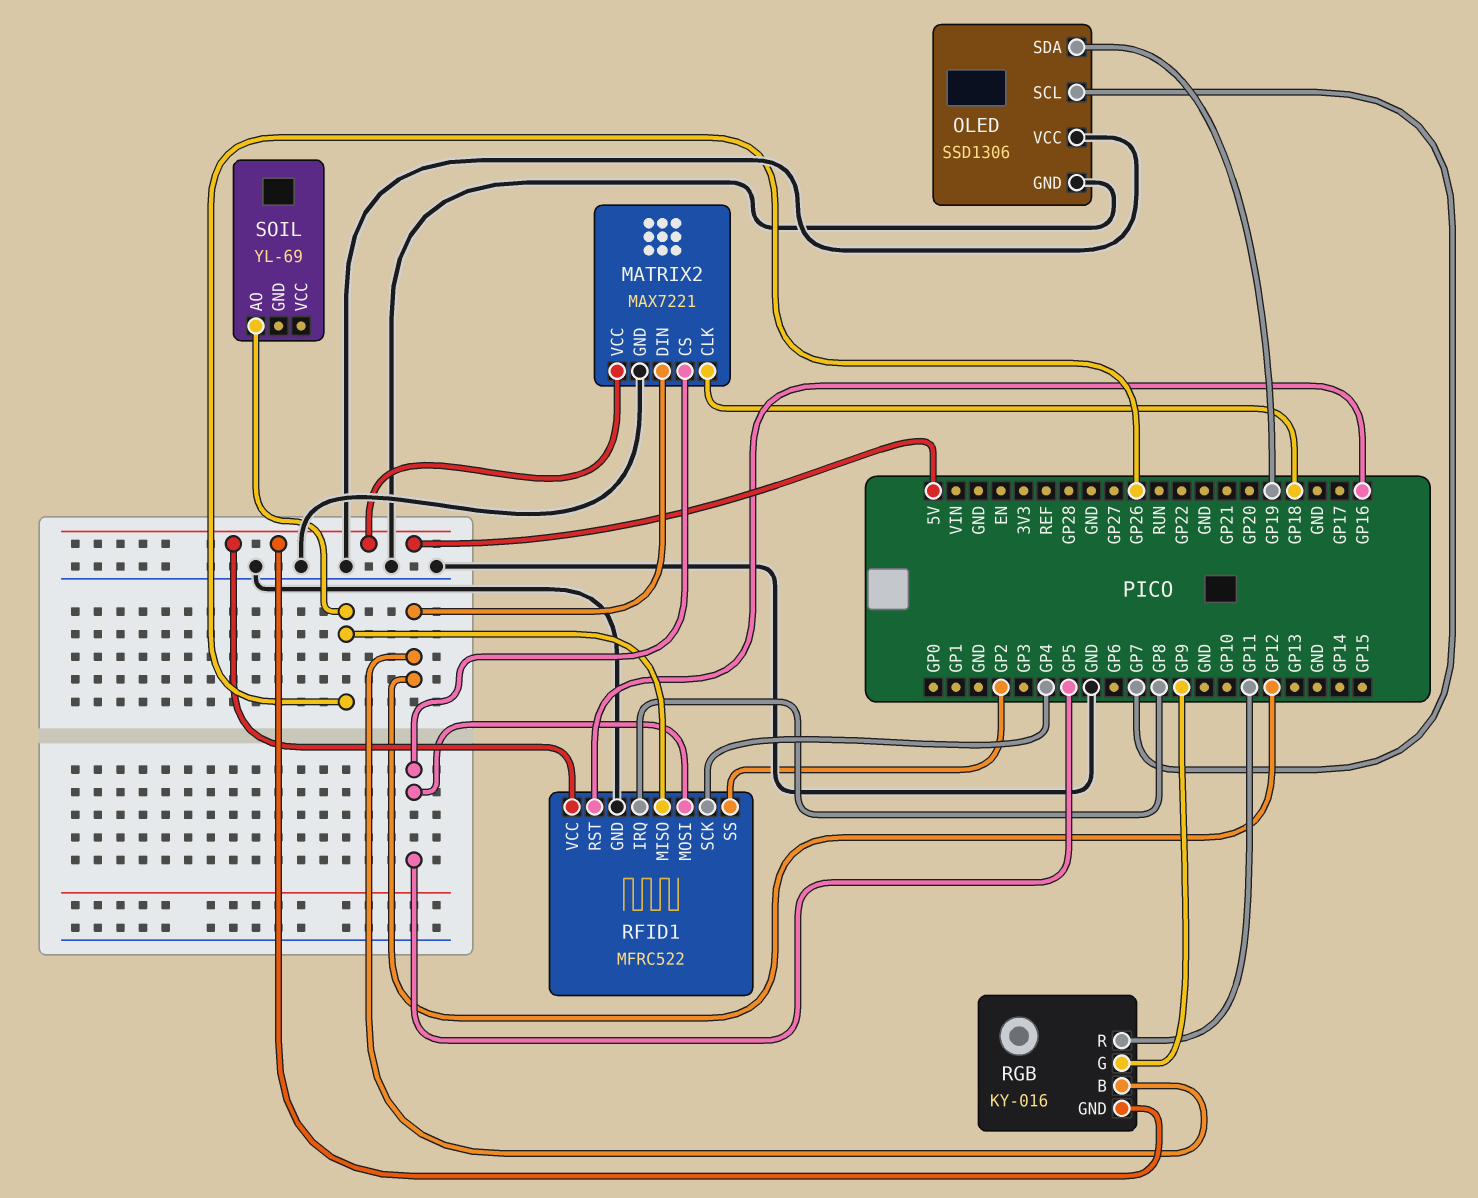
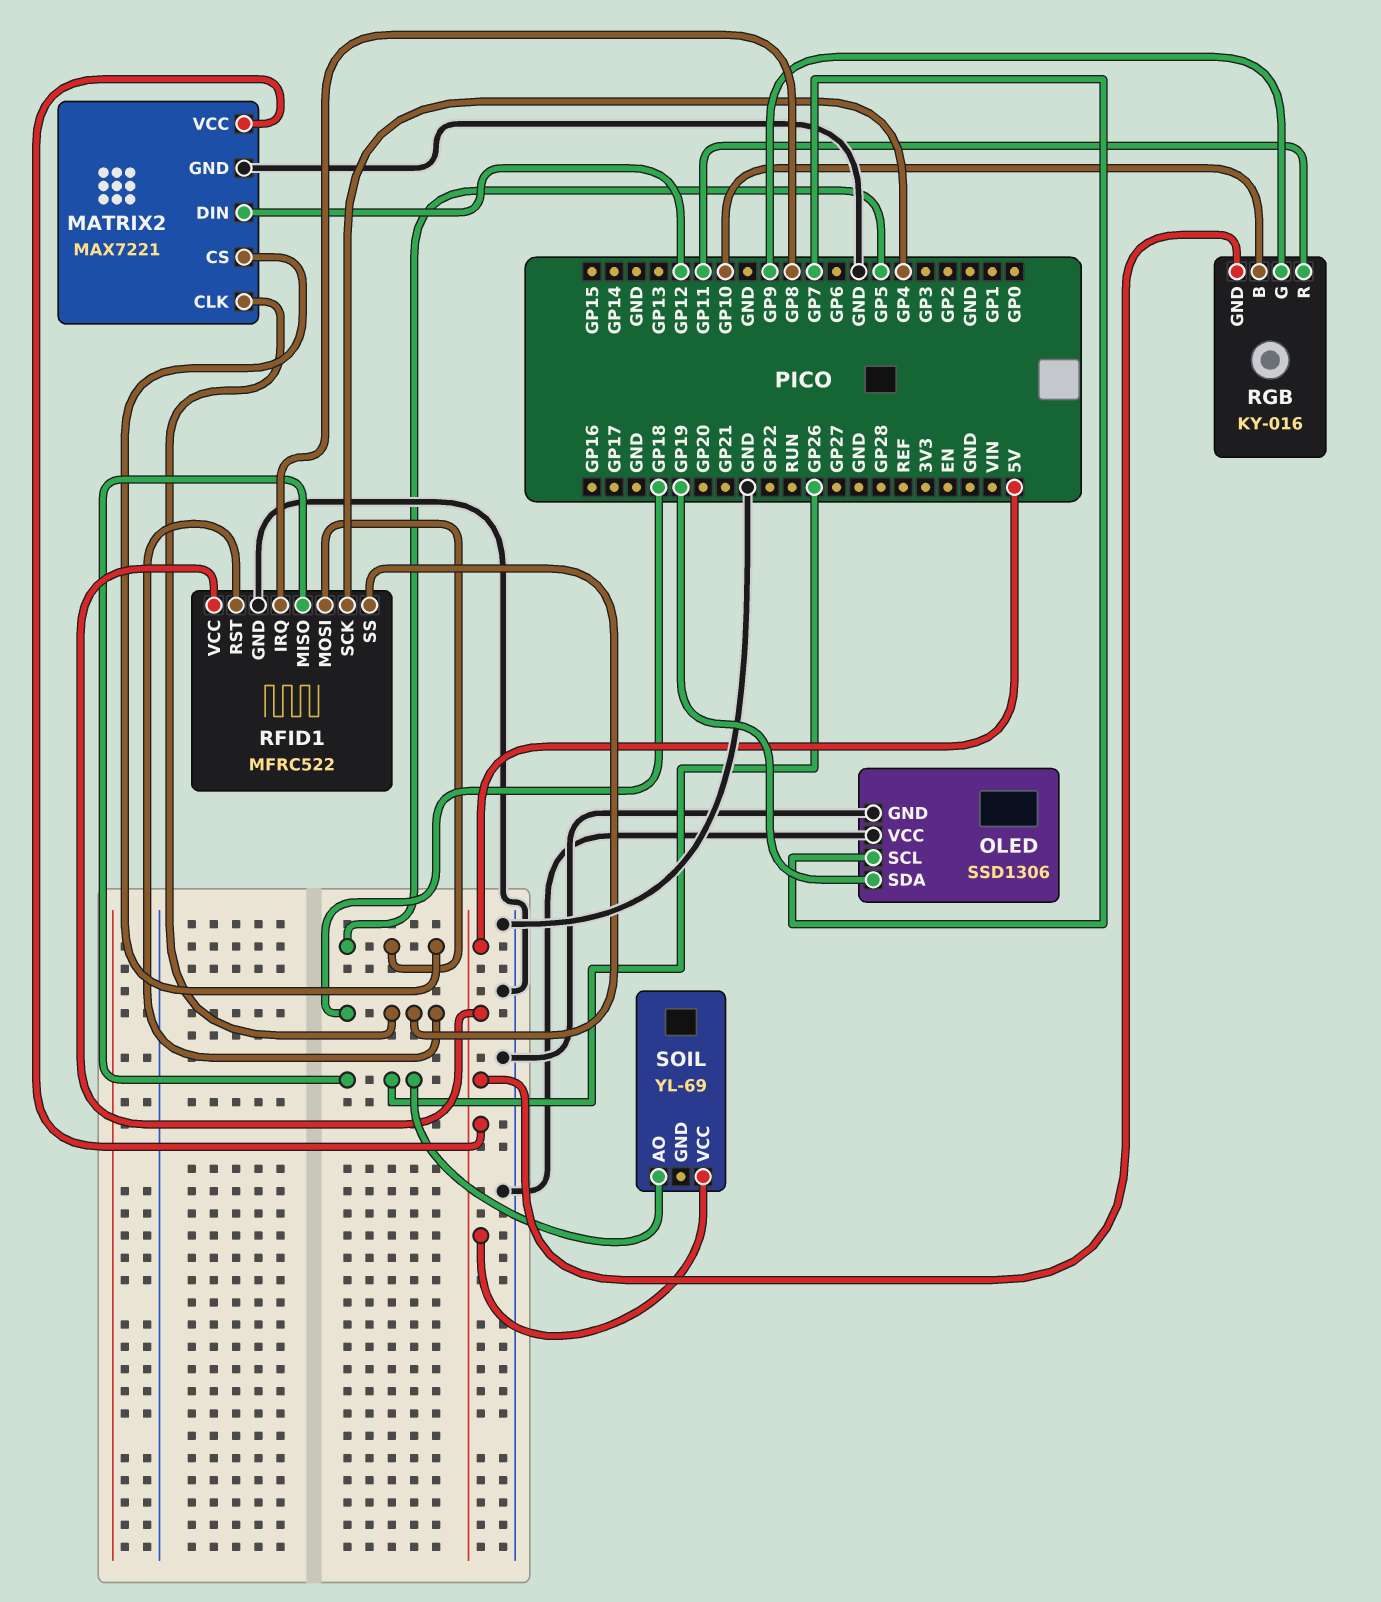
RFID1 pin RST: GP16 -> GP18
RFID1 pin SS: GP2 -> GP18
RGB pin B: GP12 -> GP10
SOIL pin VCC: none -> 5V

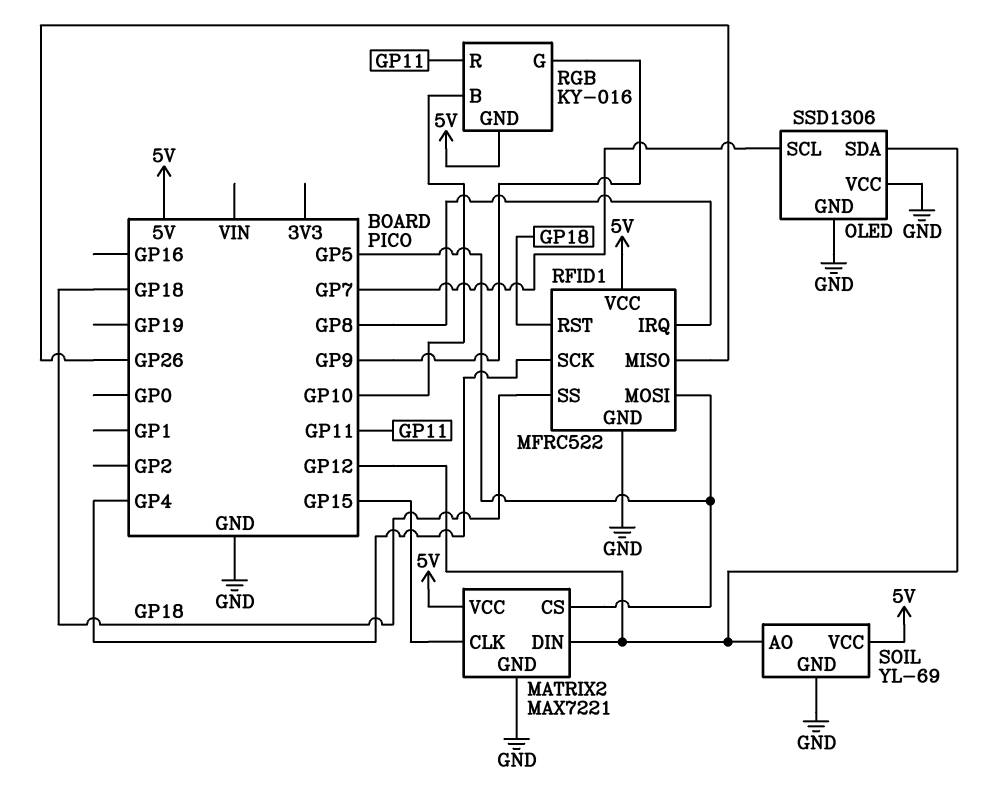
MATRIX2 pin CLK: GP18 -> GP15
OLED pin SDA: GP19 -> GP12
SOIL pin AO: GP26 -> GP12
SOIL pin GND: none -> GND

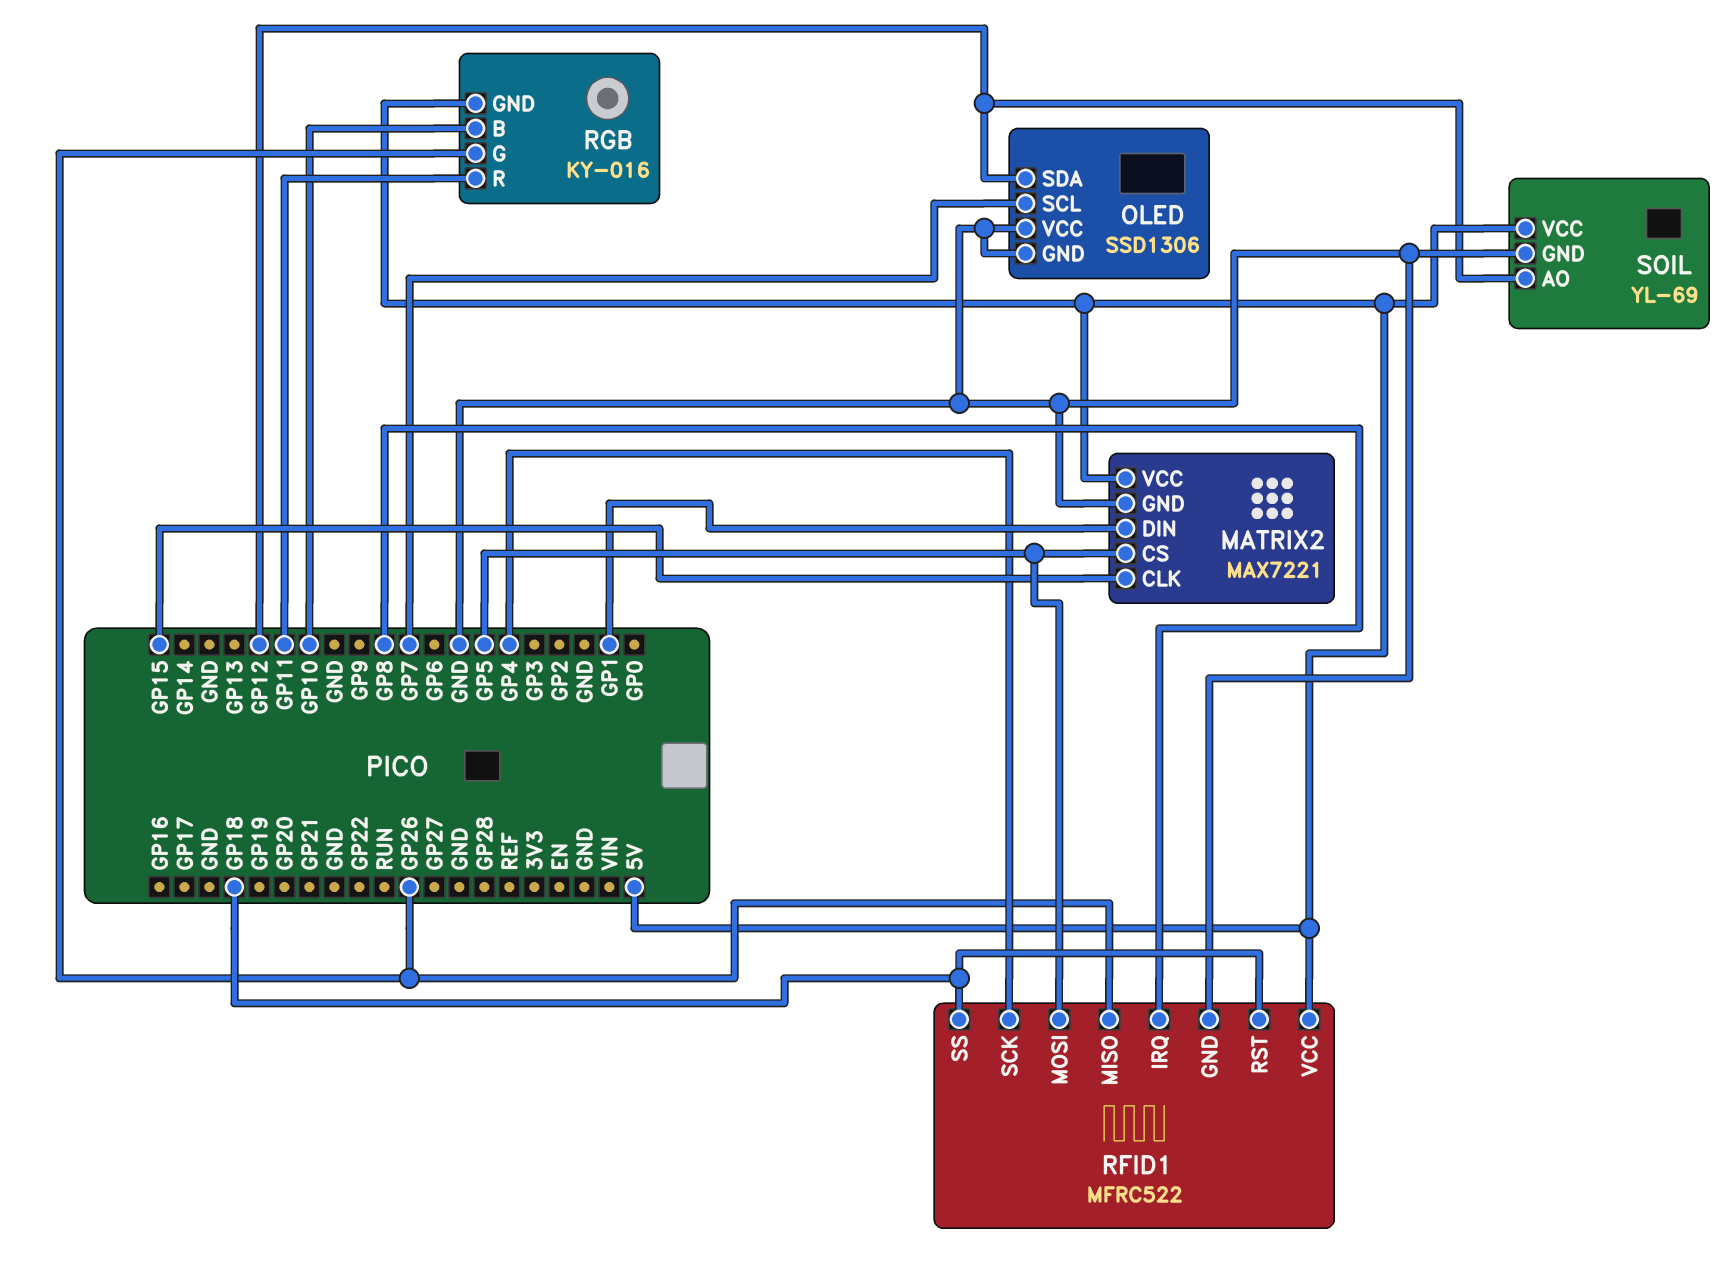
MATRIX2 pin DIN: GP12 -> GP1
RGB pin G: GP9 -> GP26

